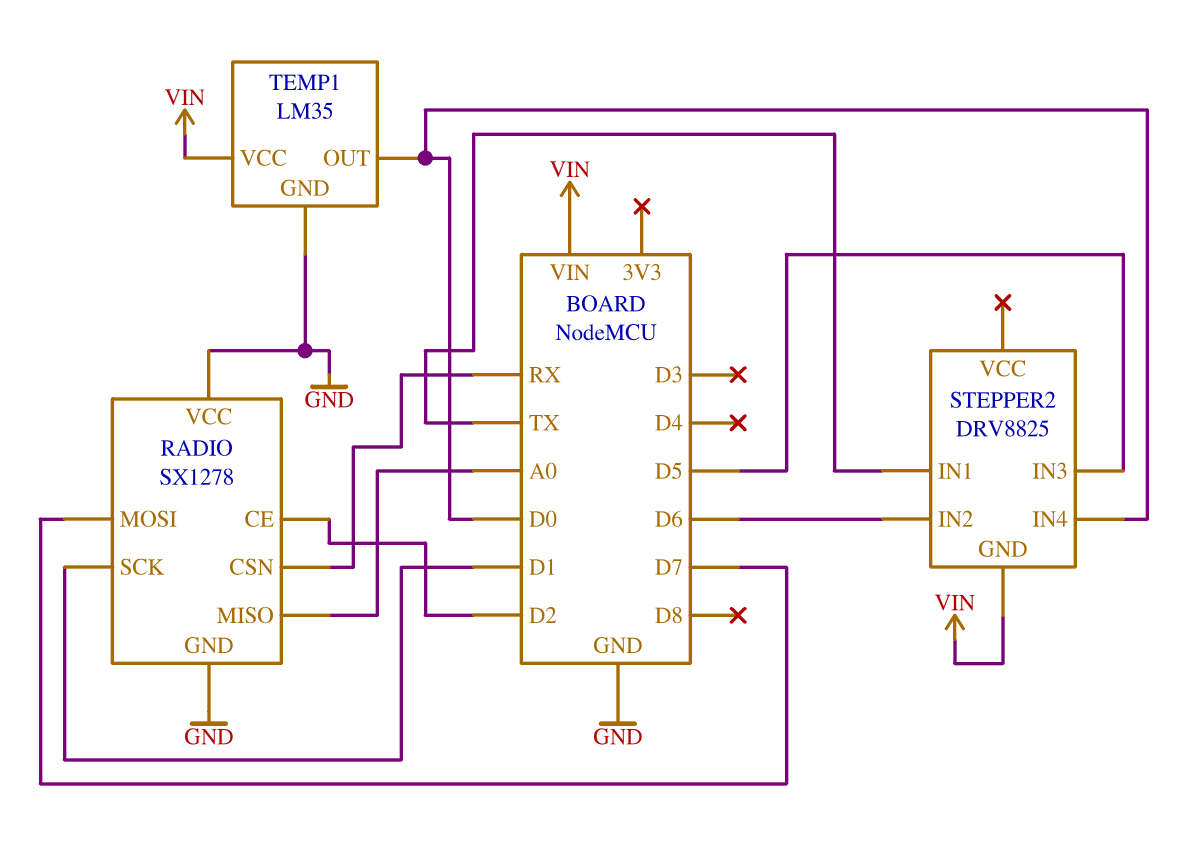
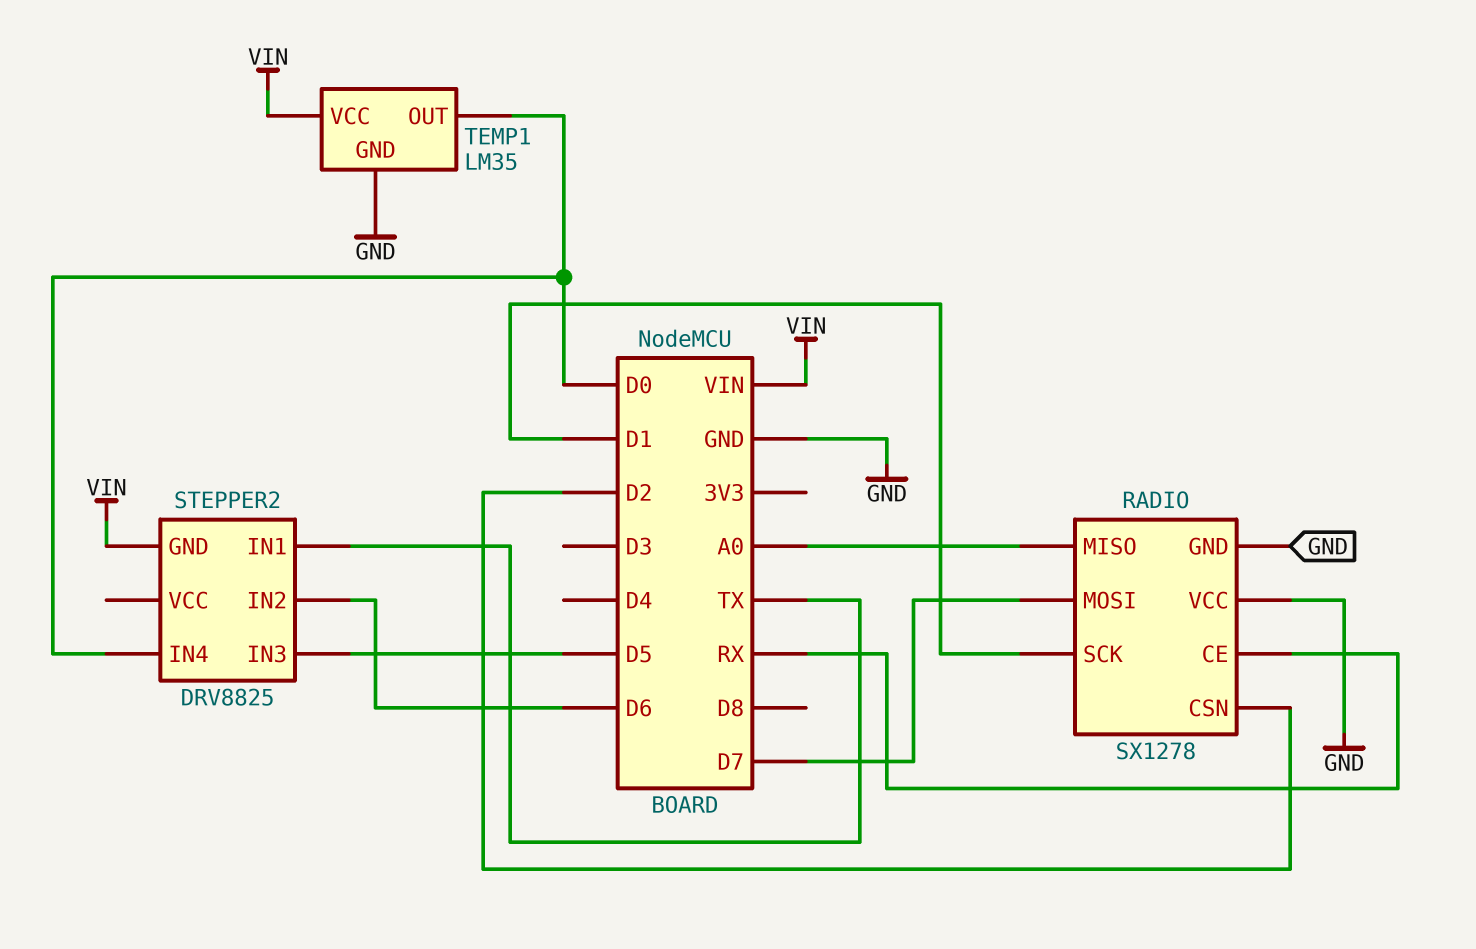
RADIO pin CE: D2 -> RX
RADIO pin CSN: RX -> D2

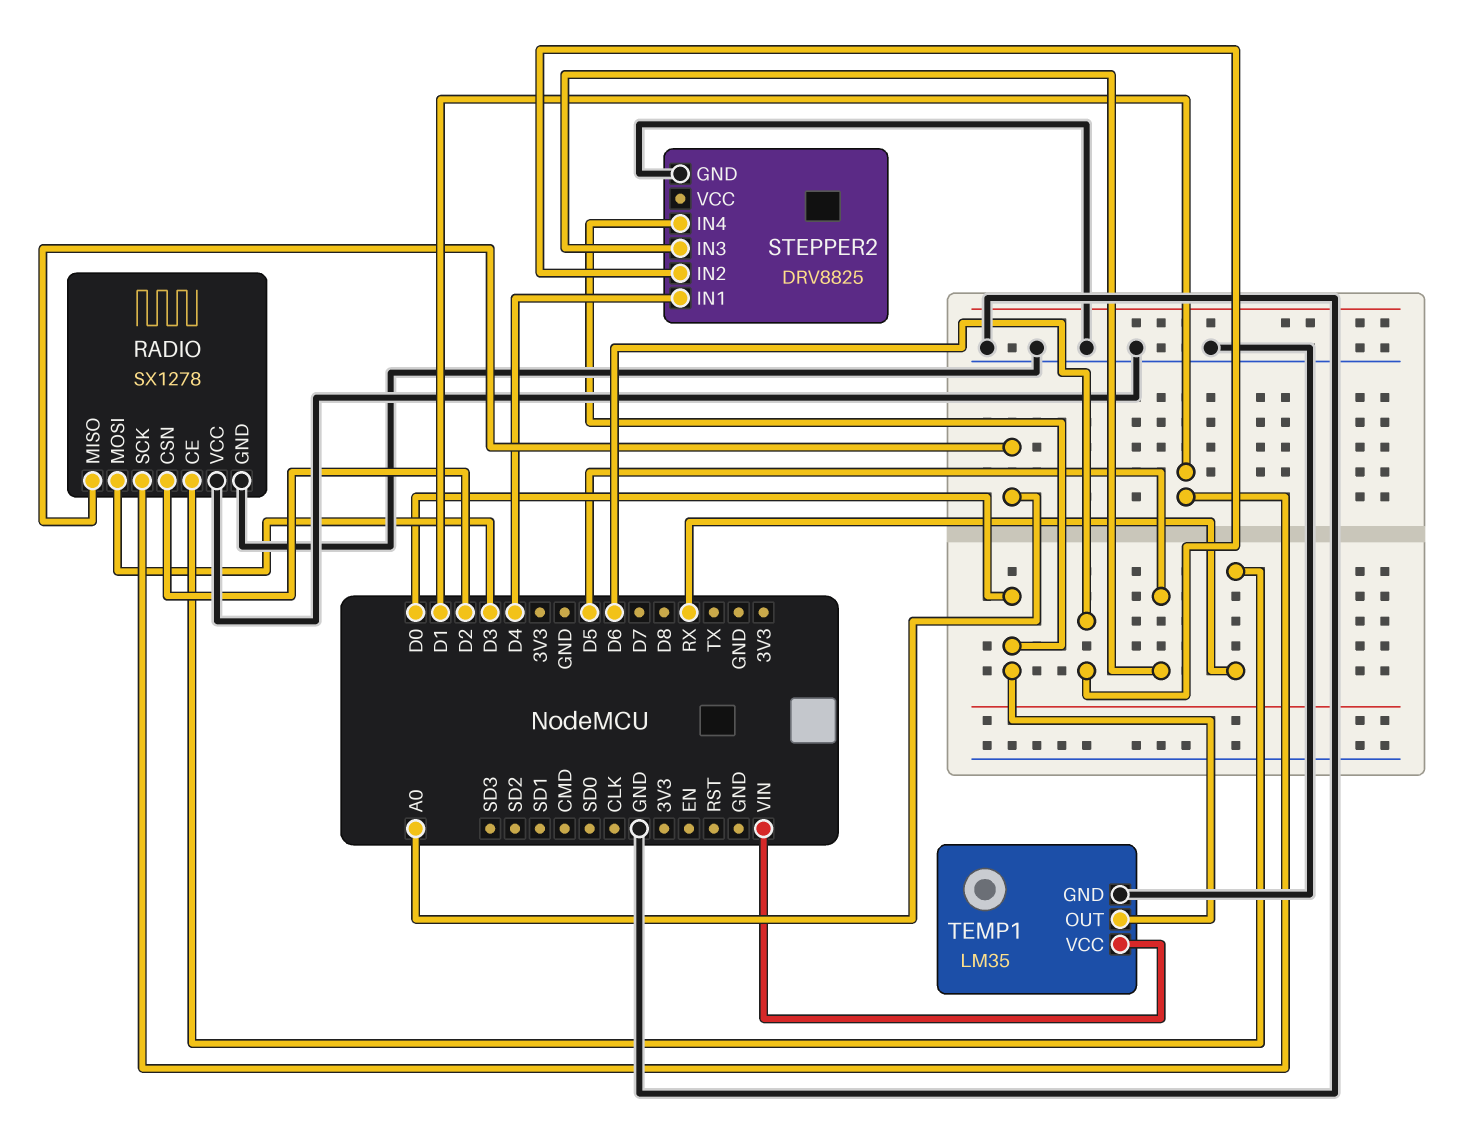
RADIO pin MOSI: D7 -> D3
STEPPER2 pin GND: VIN -> GND
STEPPER2 pin IN1: TX -> D4

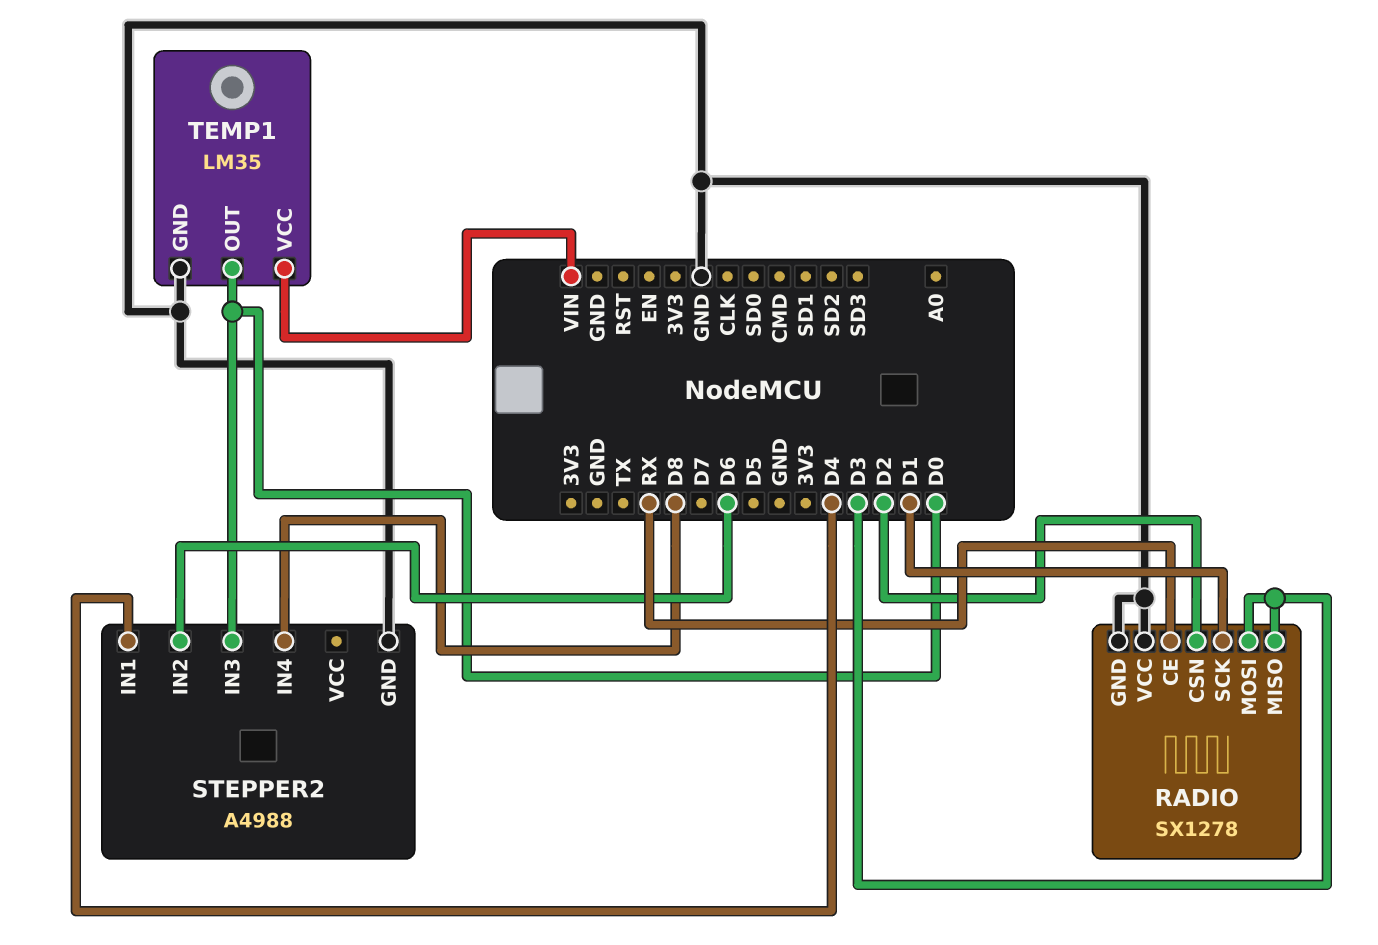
RADIO pin MISO: A0 -> D3
STEPPER2: DRV8825 -> A4988
STEPPER2 pin IN3: D5 -> D0
STEPPER2 pin IN4: D0 -> D8

